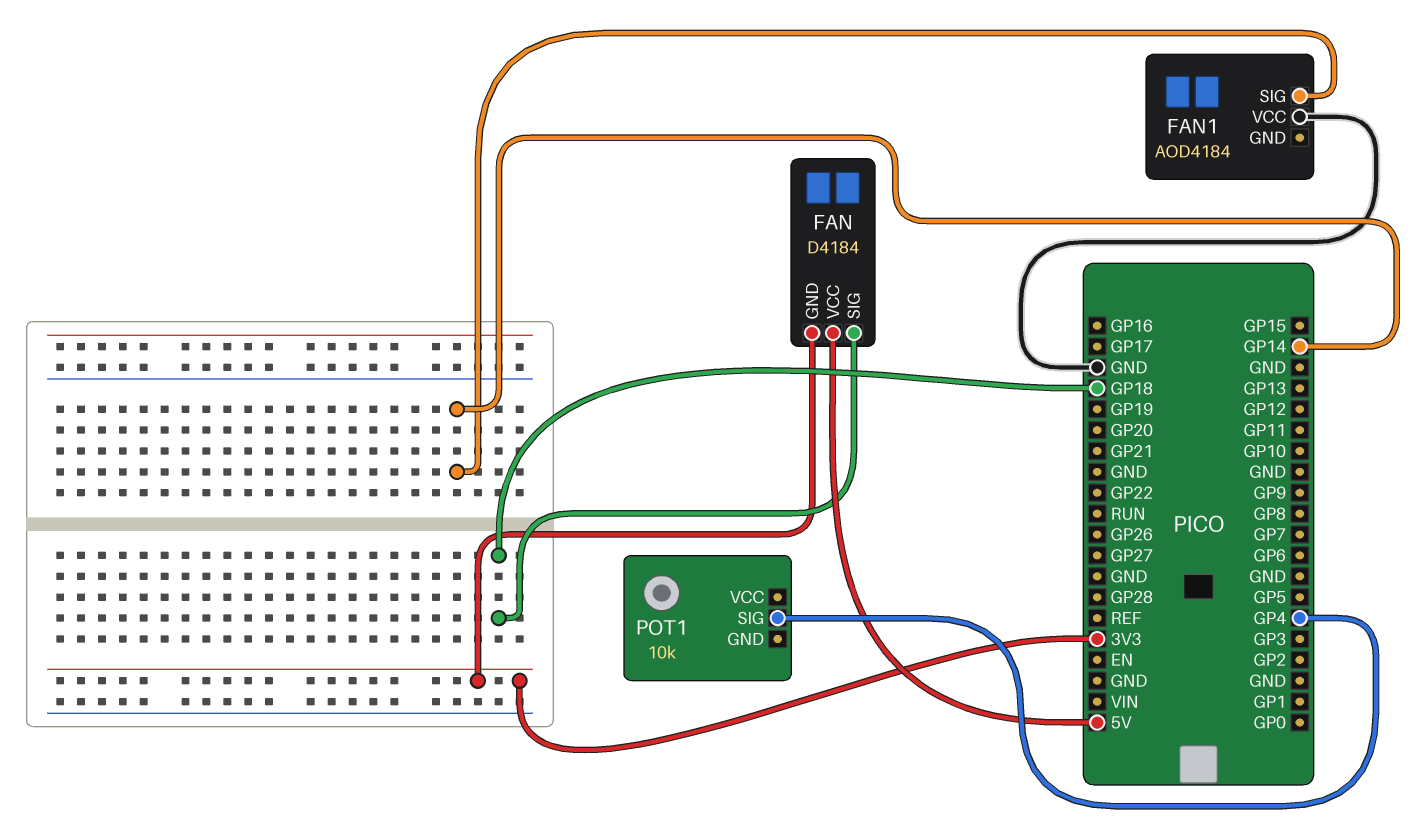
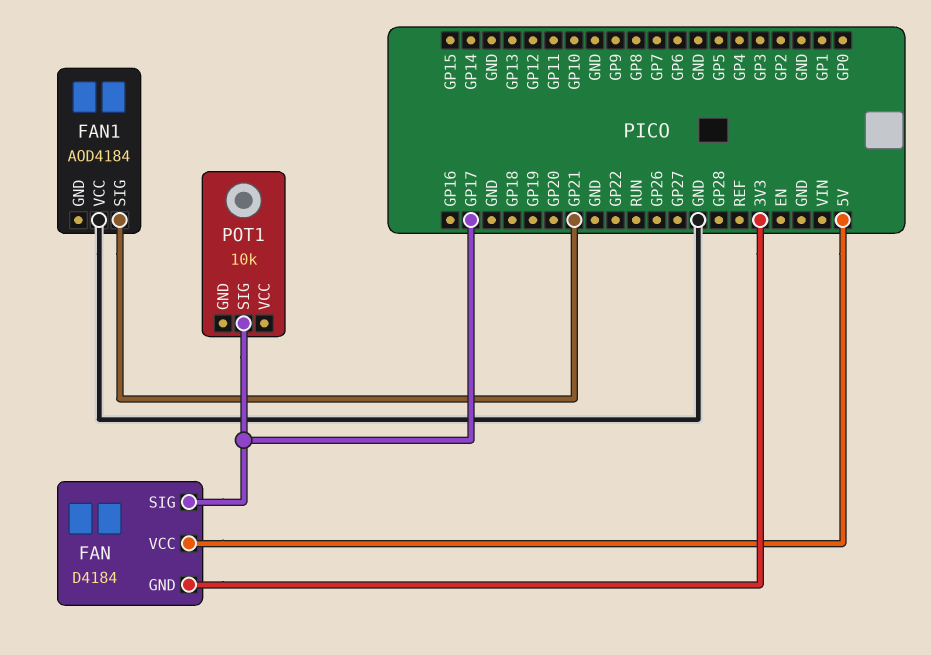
FAN pin SIG: GP18 -> GP17
FAN1 pin SIG: GP14 -> GP21
POT1 pin SIG: GP4 -> GP17

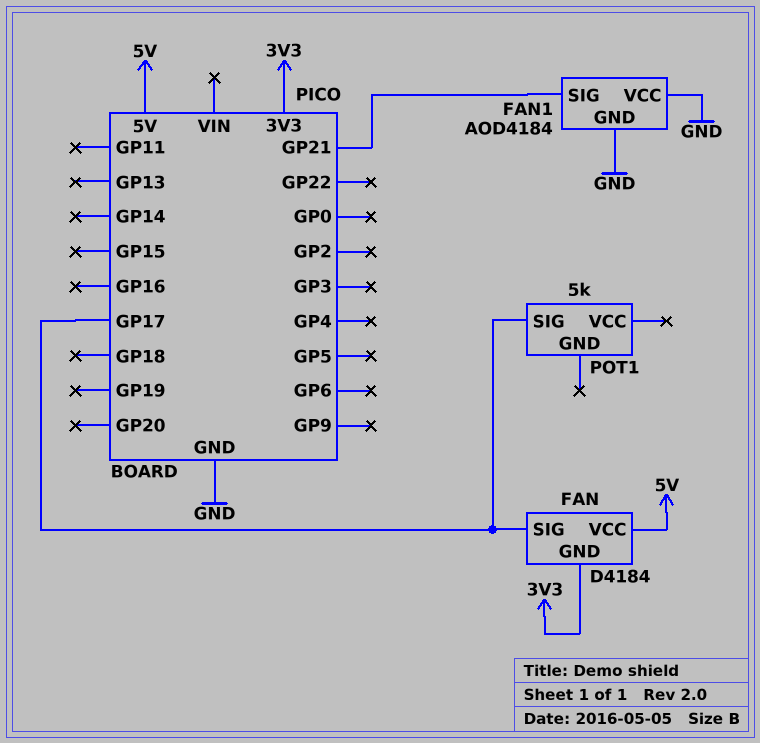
FAN1 pin GND: none -> GND
POT1: 10k -> 5k

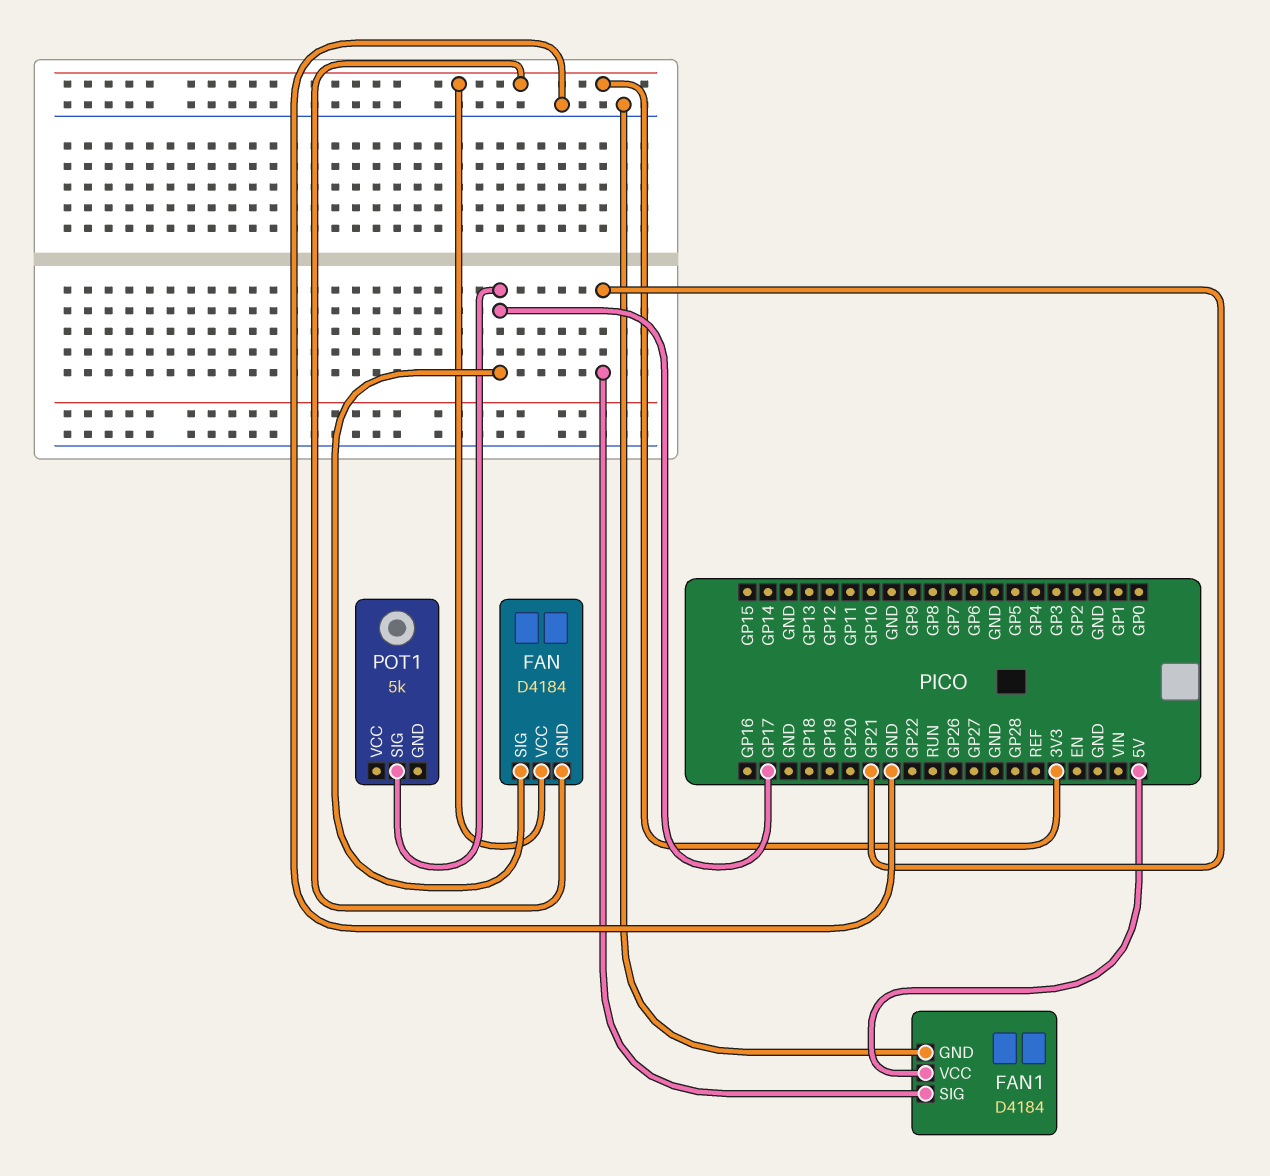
FAN pin VCC: 5V -> 3V3
FAN1: AOD4184 -> D4184
FAN1 pin VCC: GND -> 5V

